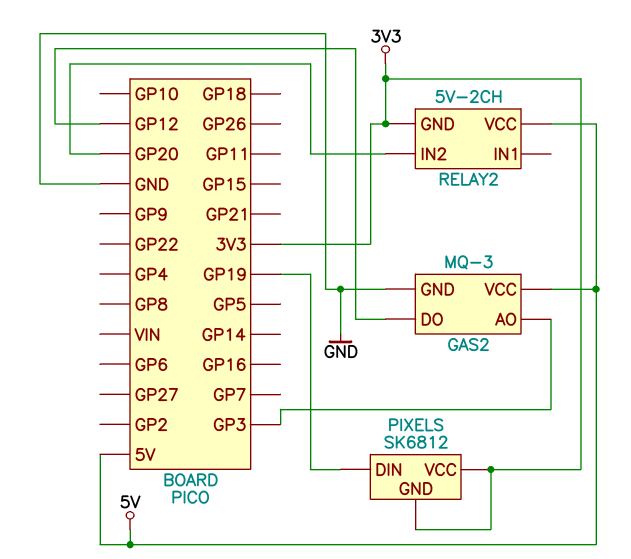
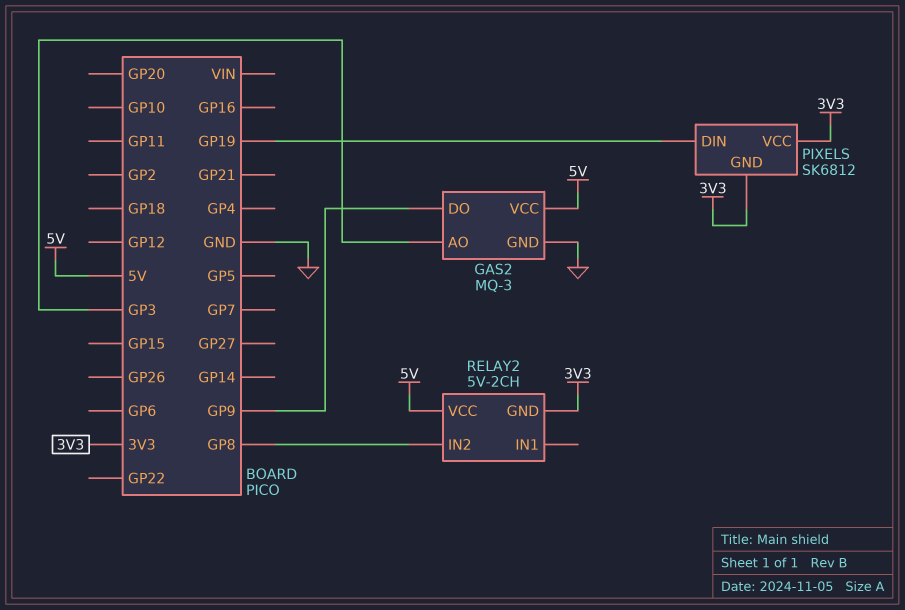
GAS2 pin DO: GP12 -> GP9
RELAY2 pin IN2: GP20 -> GP8

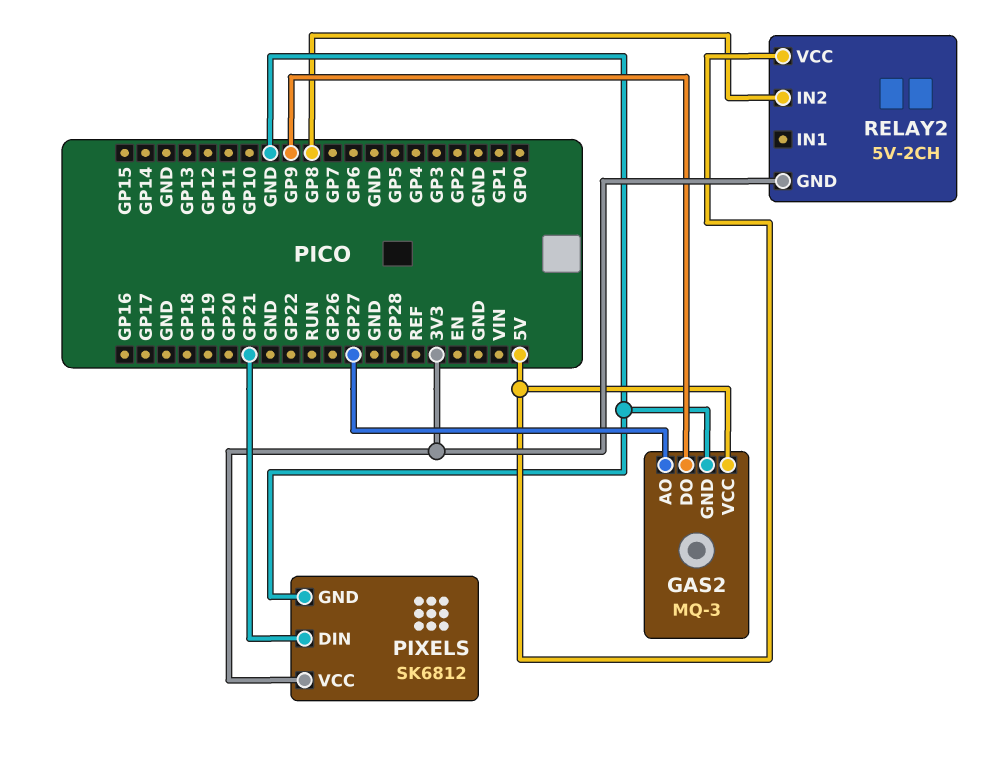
GAS2 pin AO: GP3 -> GP27
PIXELS pin DIN: GP19 -> GP21
PIXELS pin GND: 3V3 -> GND

